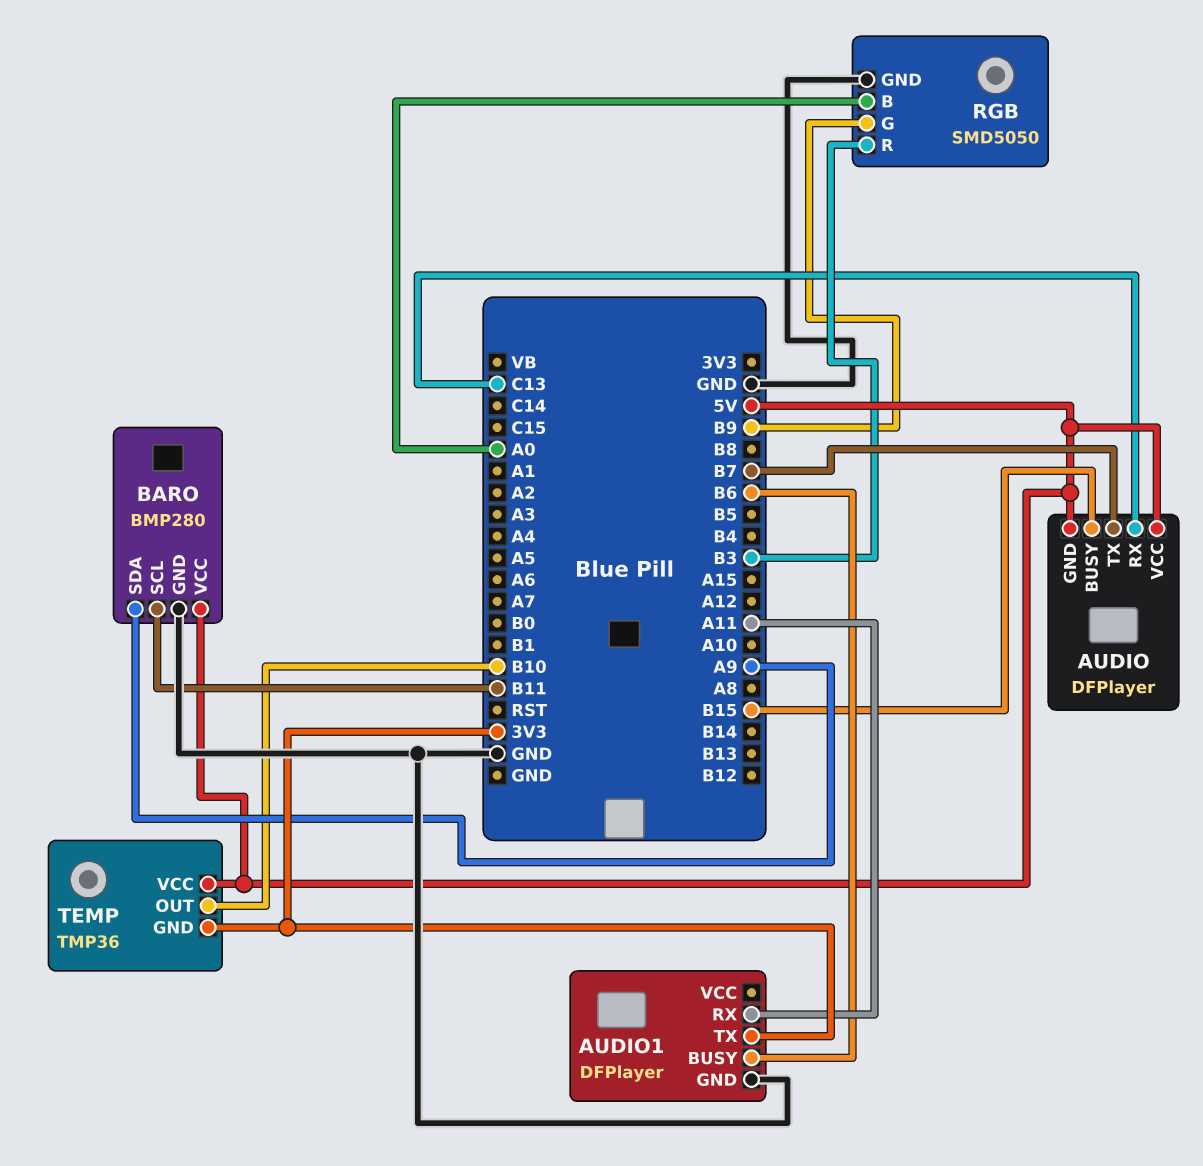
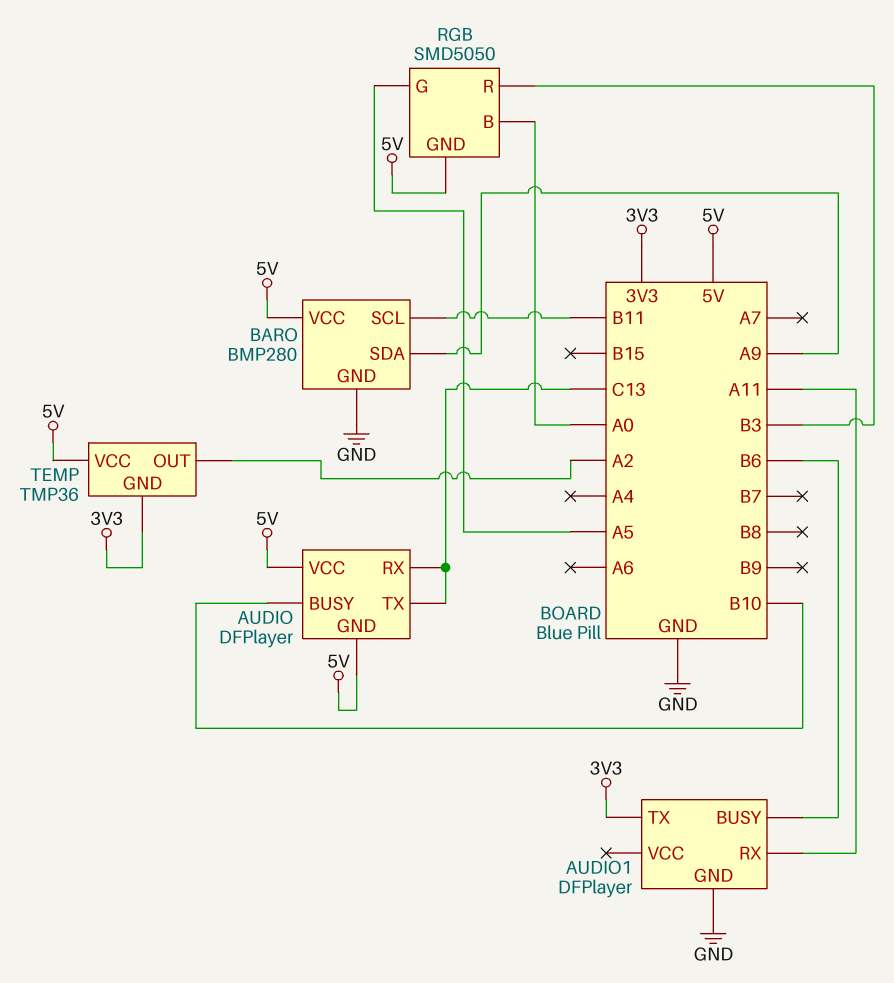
AUDIO pin BUSY: B15 -> B10
AUDIO pin TX: B7 -> C13
RGB pin G: B9 -> A5
RGB pin GND: GND -> 5V
TEMP pin OUT: B10 -> A2

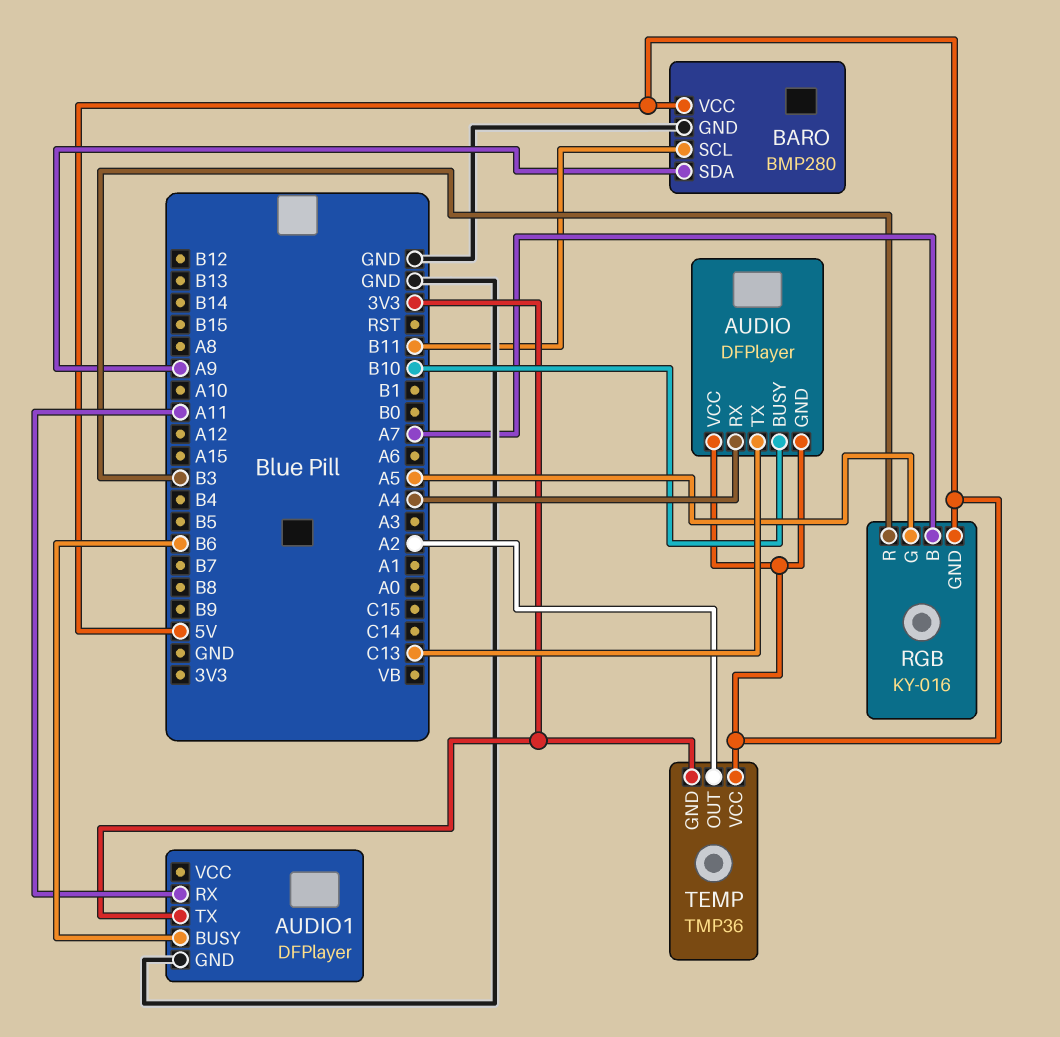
AUDIO pin RX: C13 -> A4
RGB: SMD5050 -> KY-016
RGB pin B: A0 -> A7

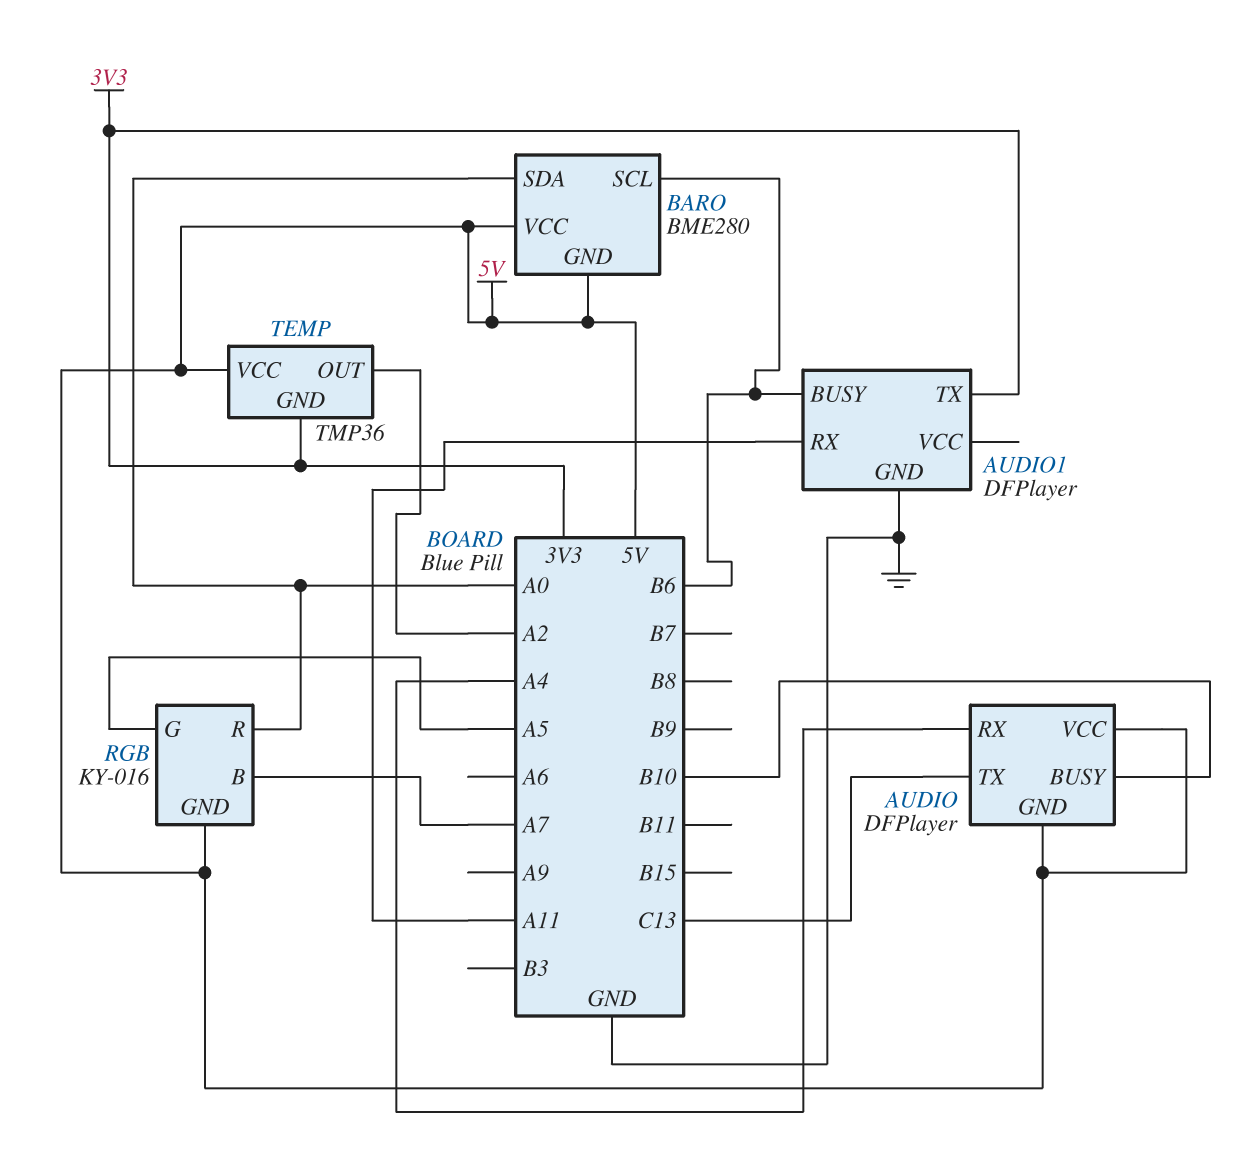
BARO: BMP280 -> BME280
BARO pin GND: GND -> 5V
BARO pin SCL: B11 -> B6
BARO pin SDA: A9 -> A0
RGB pin R: B3 -> A0

